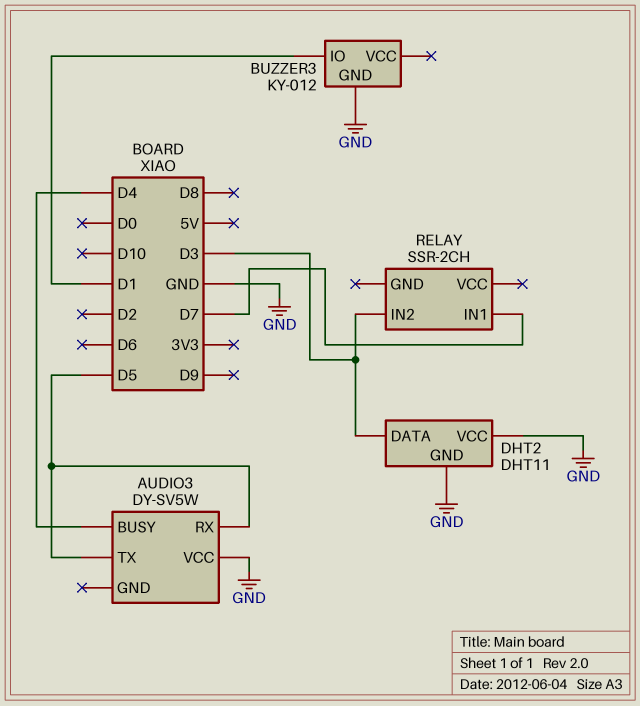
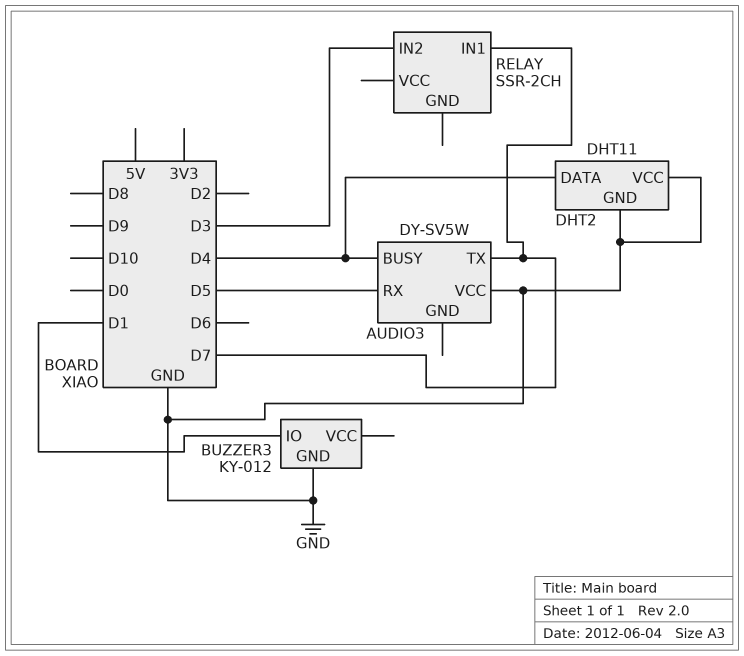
AUDIO3 pin TX: D5 -> D7
DHT2 pin DATA: D3 -> D4

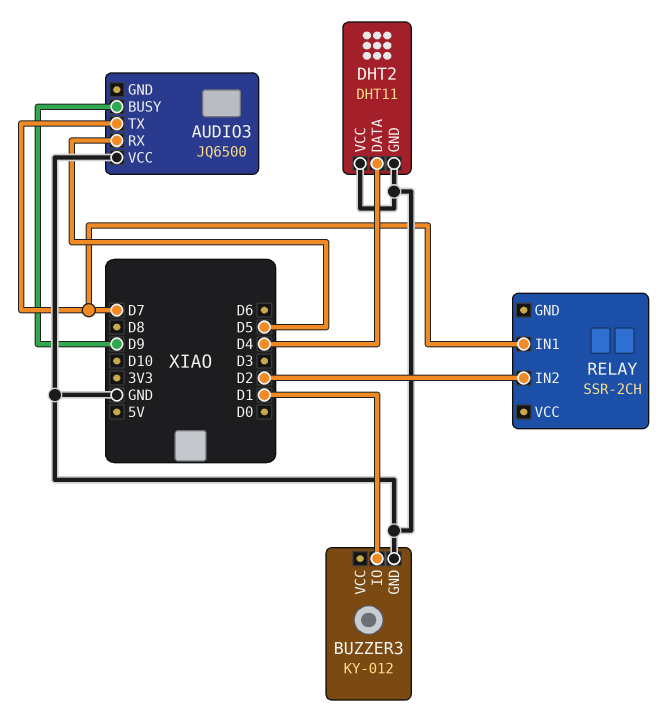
AUDIO3: DY-SV5W -> JQ6500
AUDIO3 pin BUSY: D4 -> D9
RELAY pin IN2: D3 -> D2

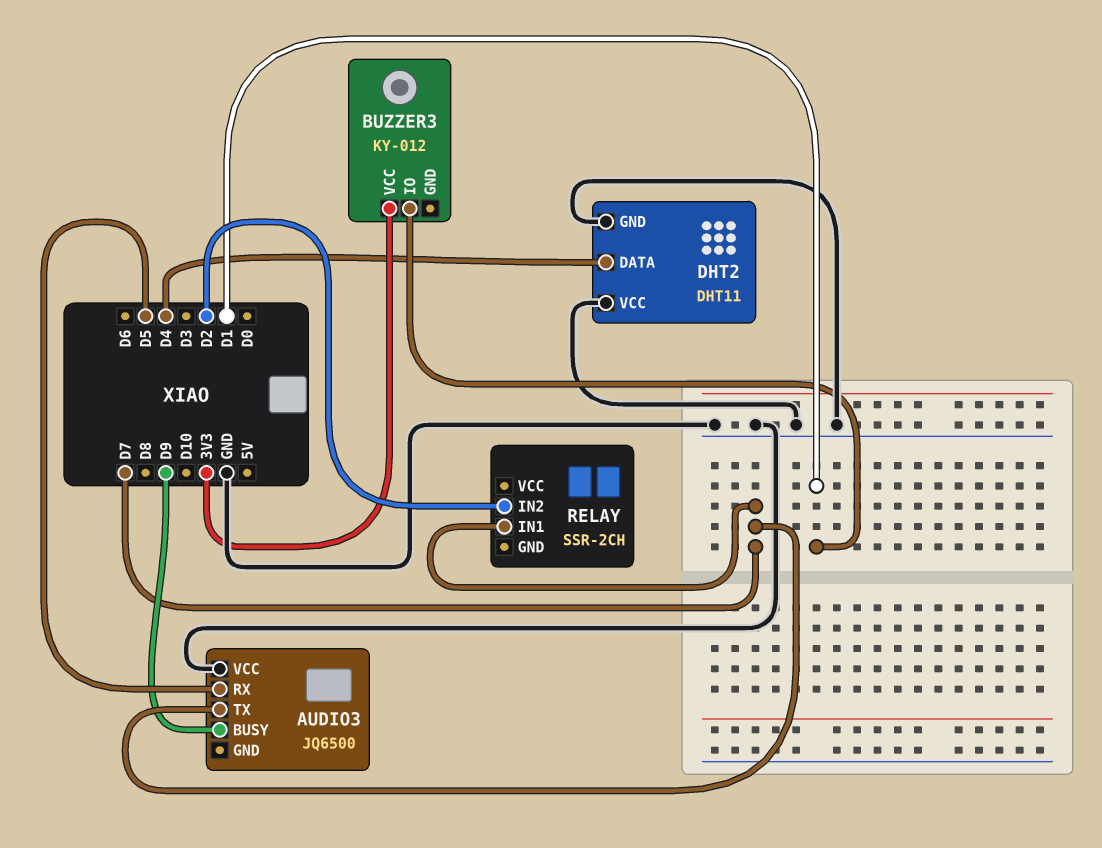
BUZZER3 pin GND: GND -> none
BUZZER3 pin VCC: none -> 3V3

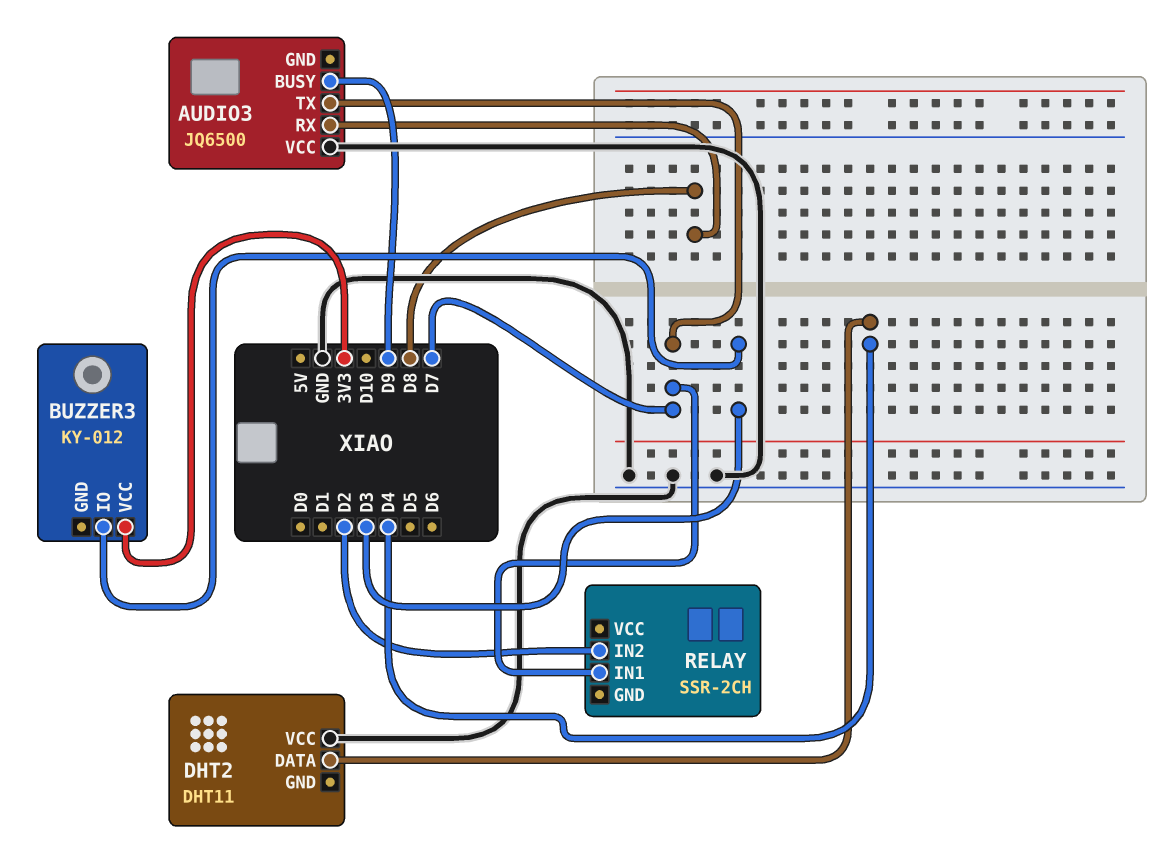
AUDIO3 pin RX: D5 -> D8
BUZZER3 pin IO: D1 -> D3
DHT2 pin GND: GND -> none

